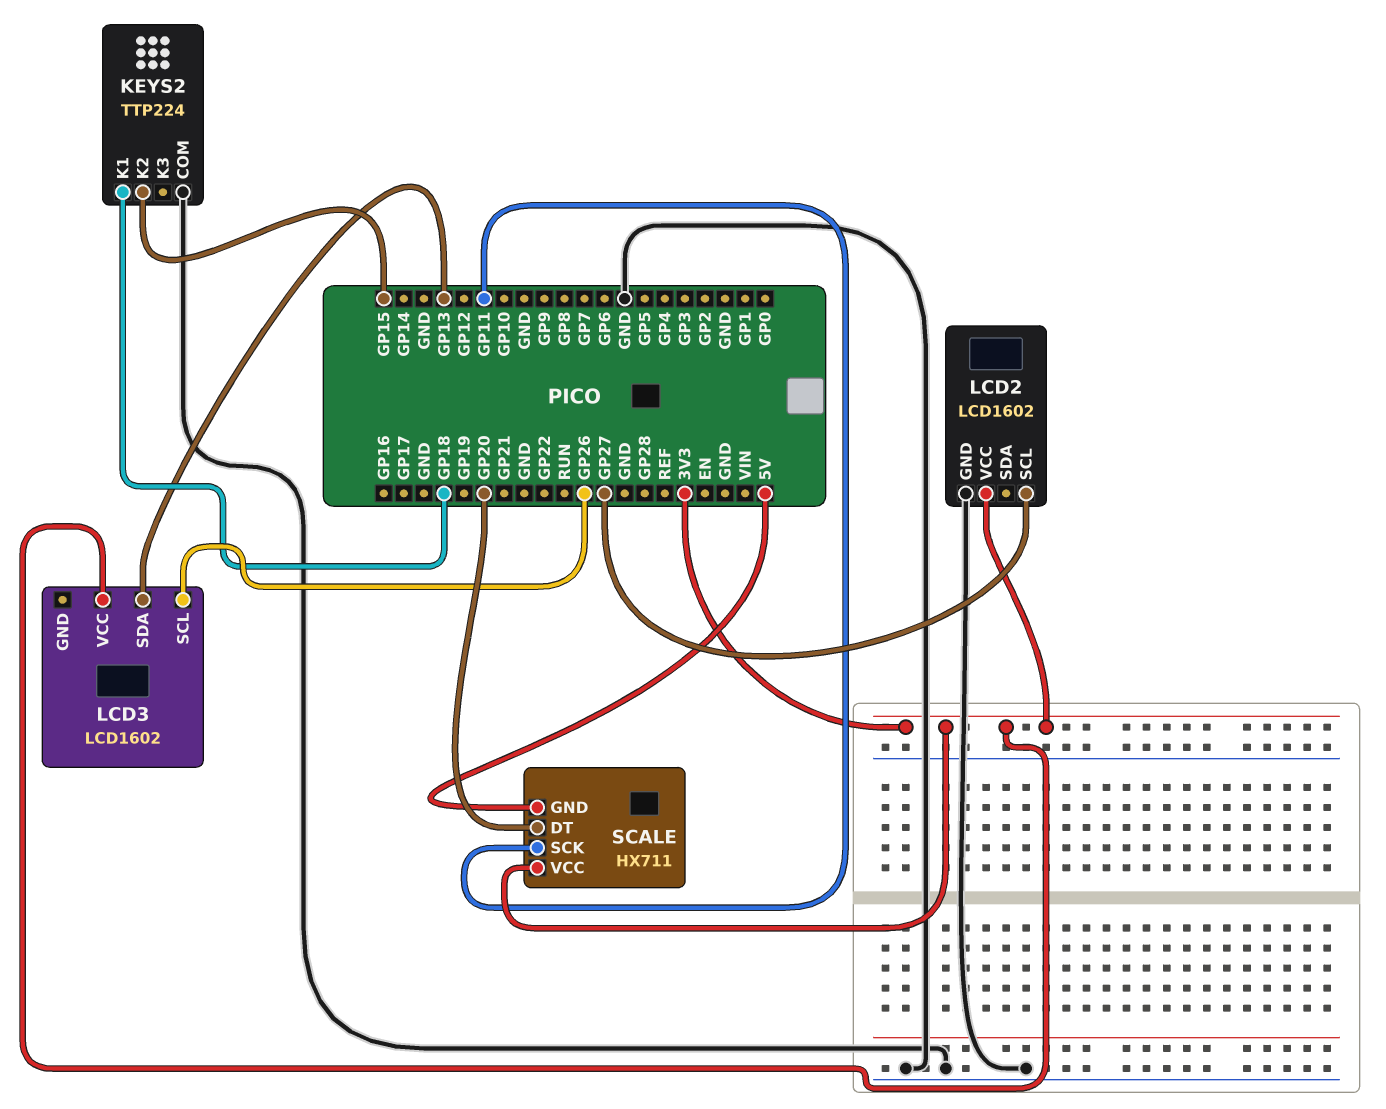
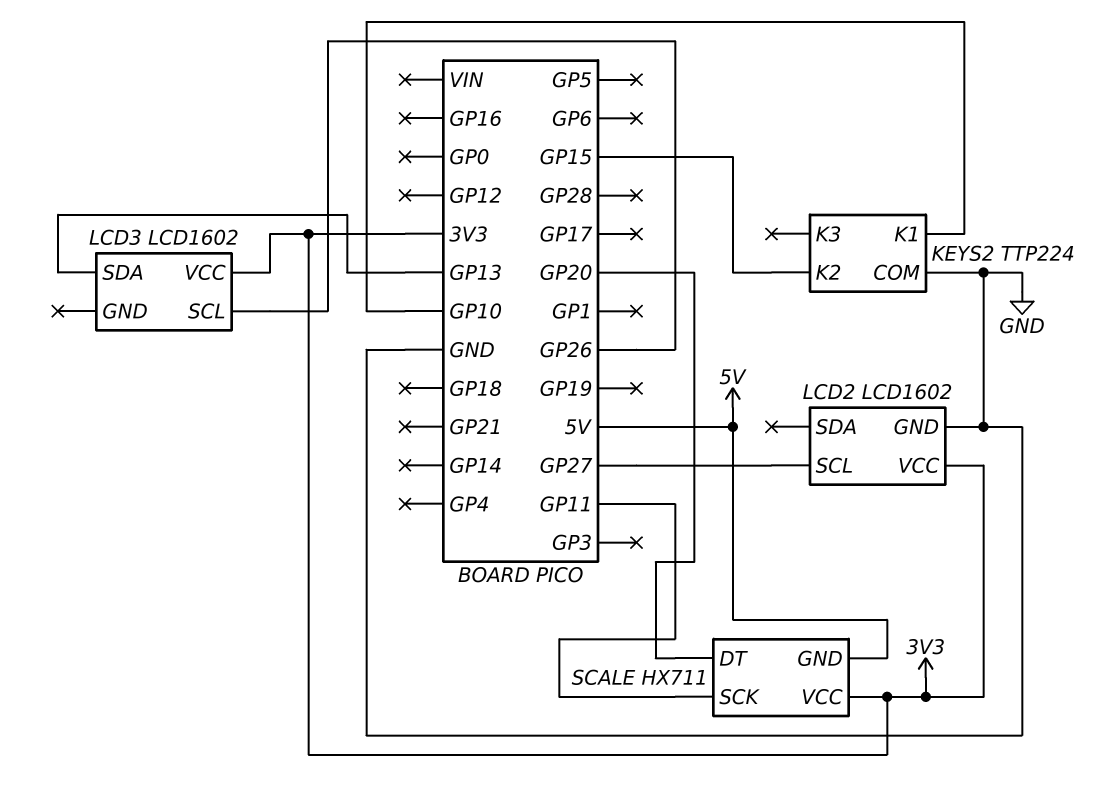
KEYS2 pin K1: GP18 -> GP10

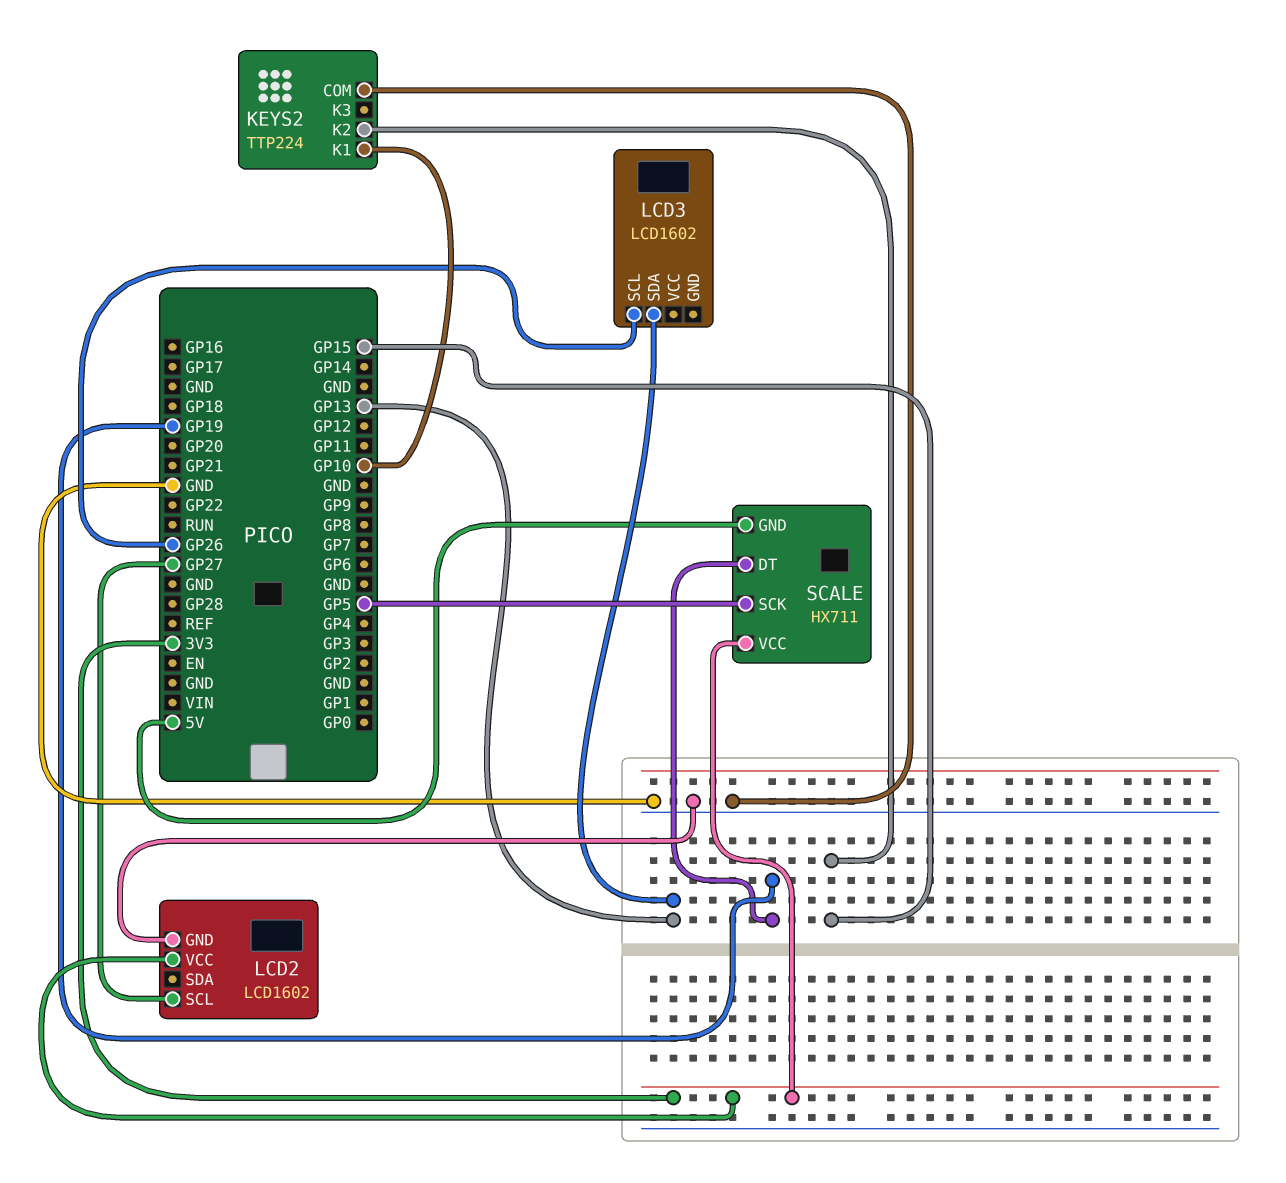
LCD3 pin VCC: 3V3 -> none
SCALE pin DT: GP20 -> GP19
SCALE pin SCK: GP11 -> GP5

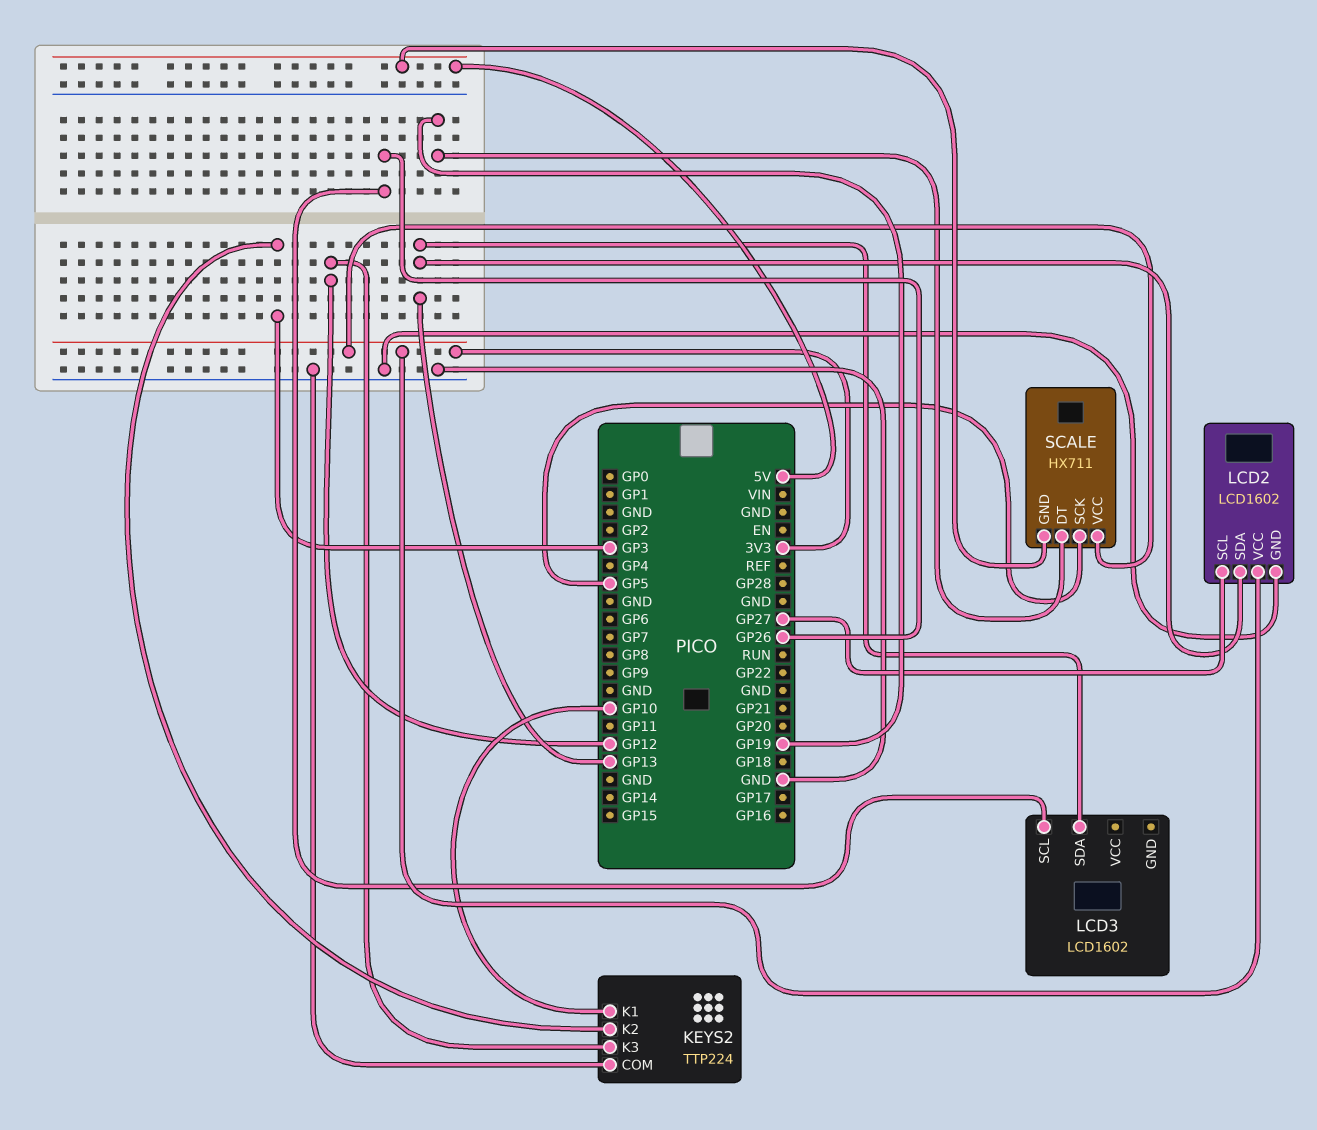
KEYS2 pin K2: GP15 -> GP3
KEYS2 pin K3: none -> GP12
LCD2 pin SDA: none -> GP13

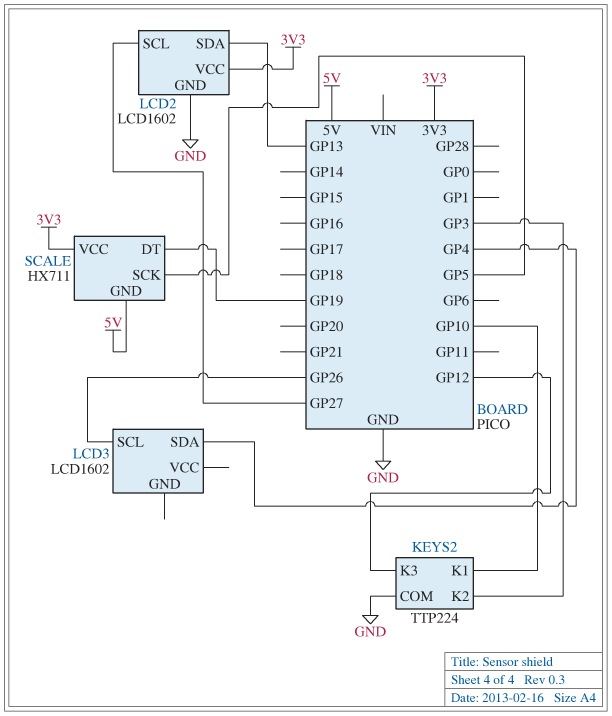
LCD3 pin SDA: GP13 -> GP4

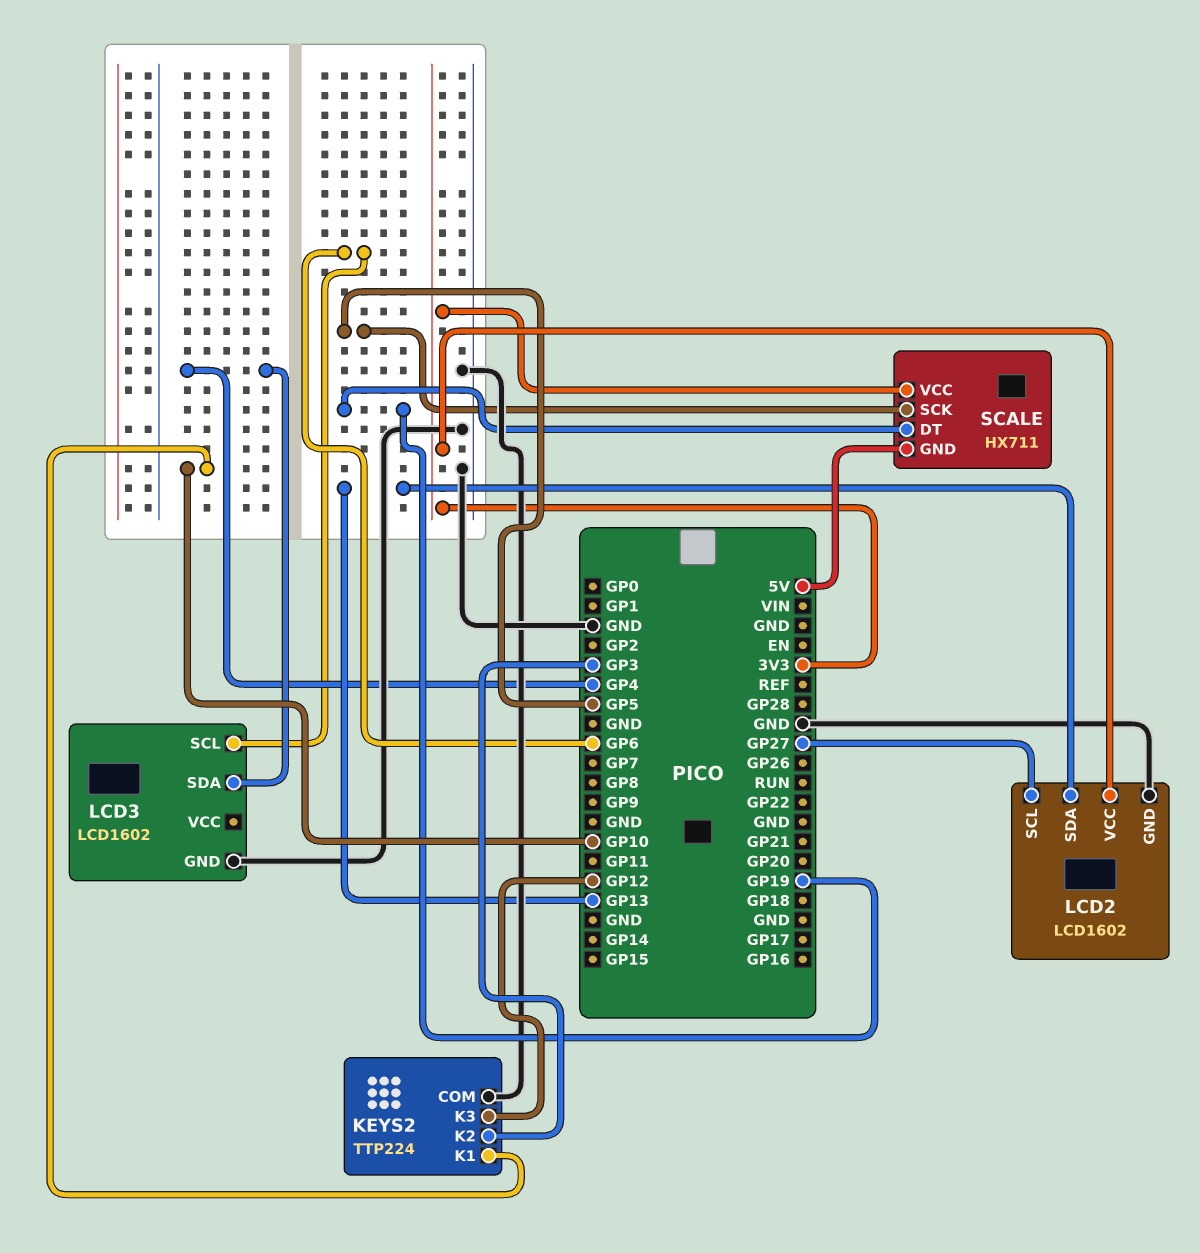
LCD3 pin GND: none -> GND
LCD3 pin SCL: GP26 -> GP6

